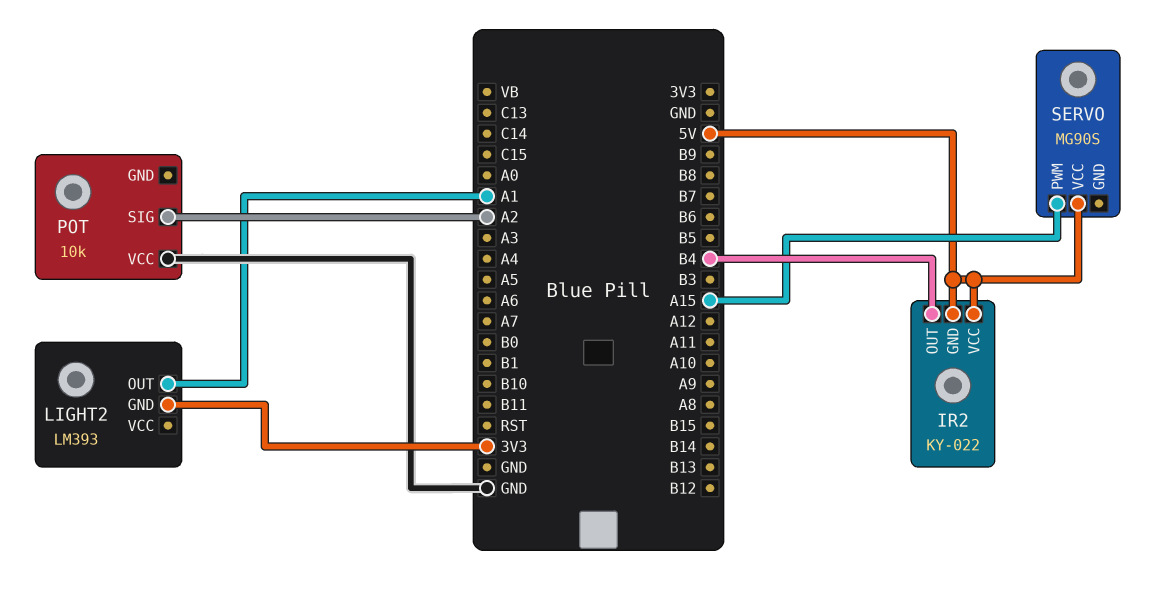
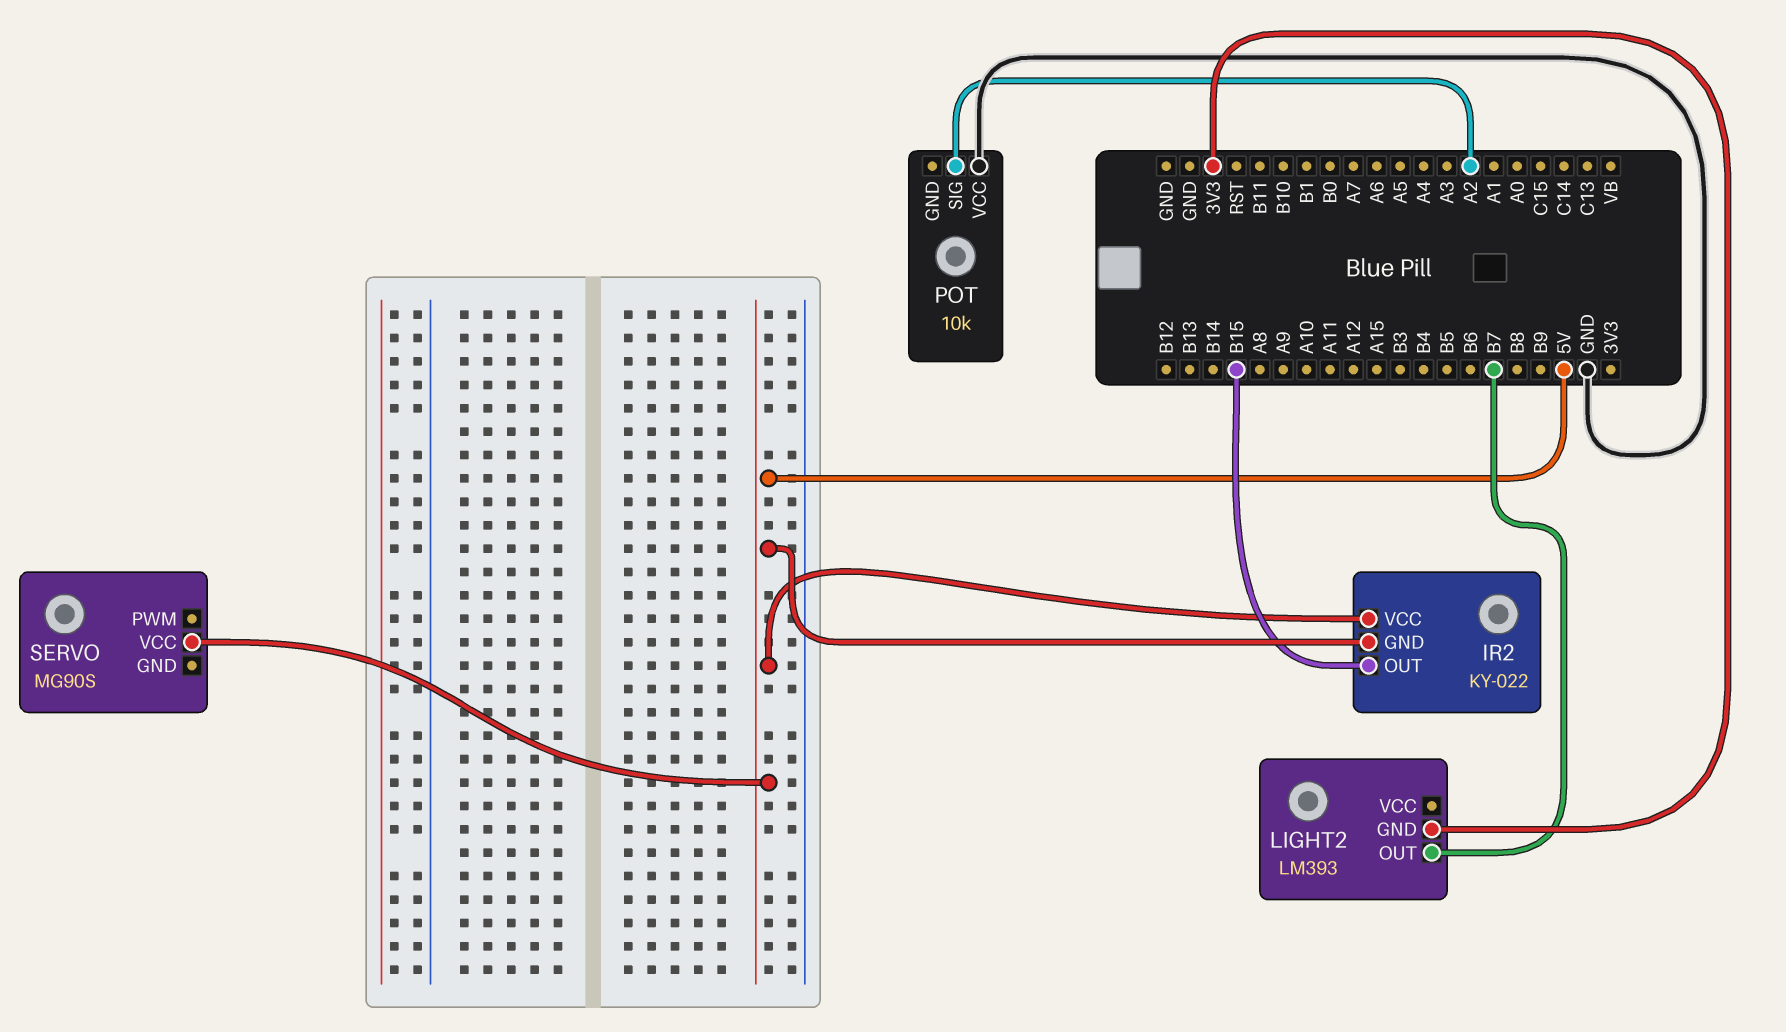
IR2 pin OUT: B4 -> B15
LIGHT2 pin OUT: A1 -> B7
SERVO pin PWM: A15 -> none

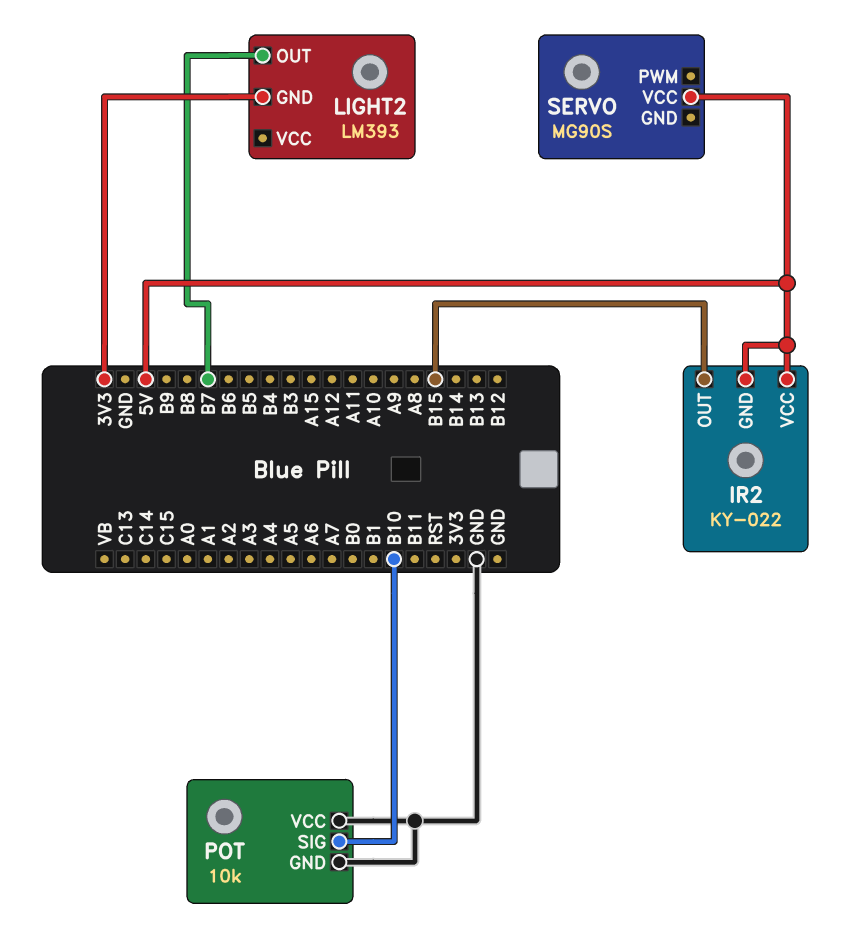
POT pin GND: none -> GND
POT pin SIG: A2 -> B10

